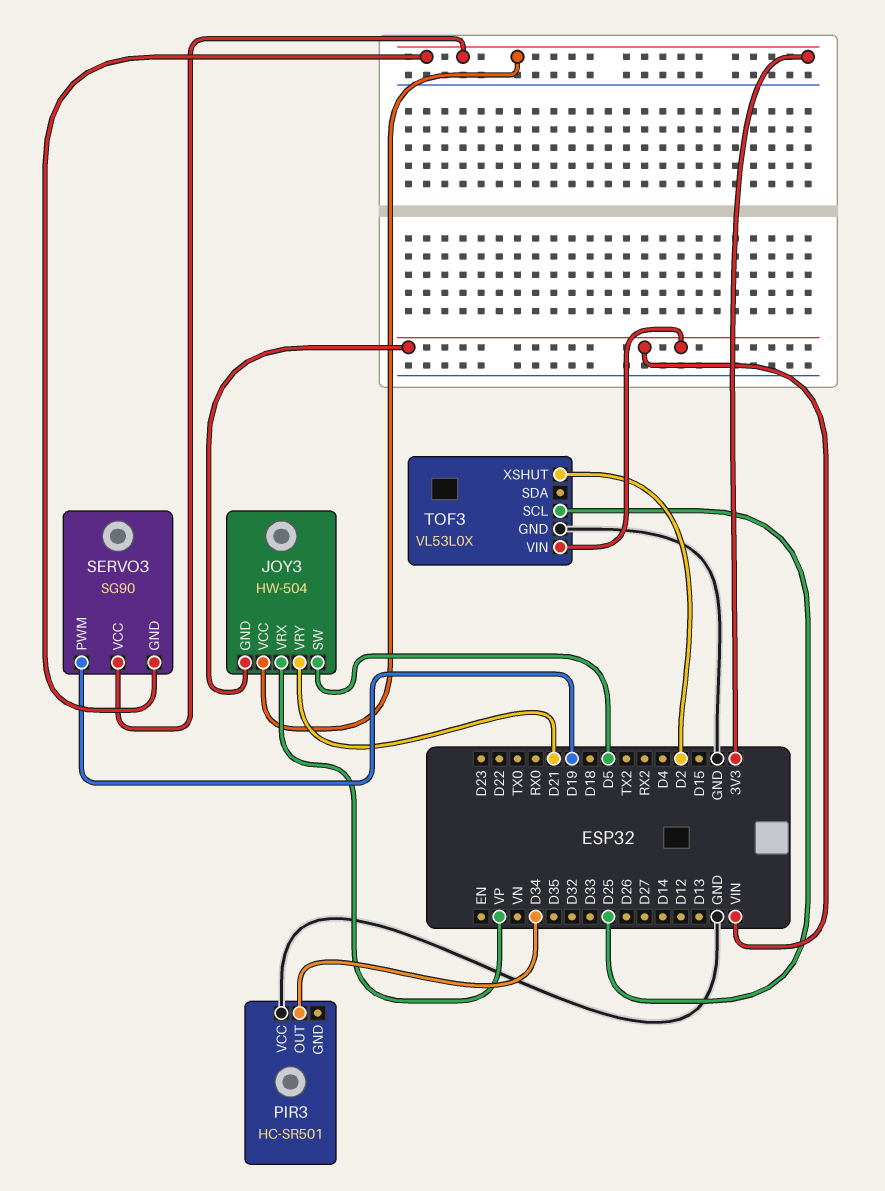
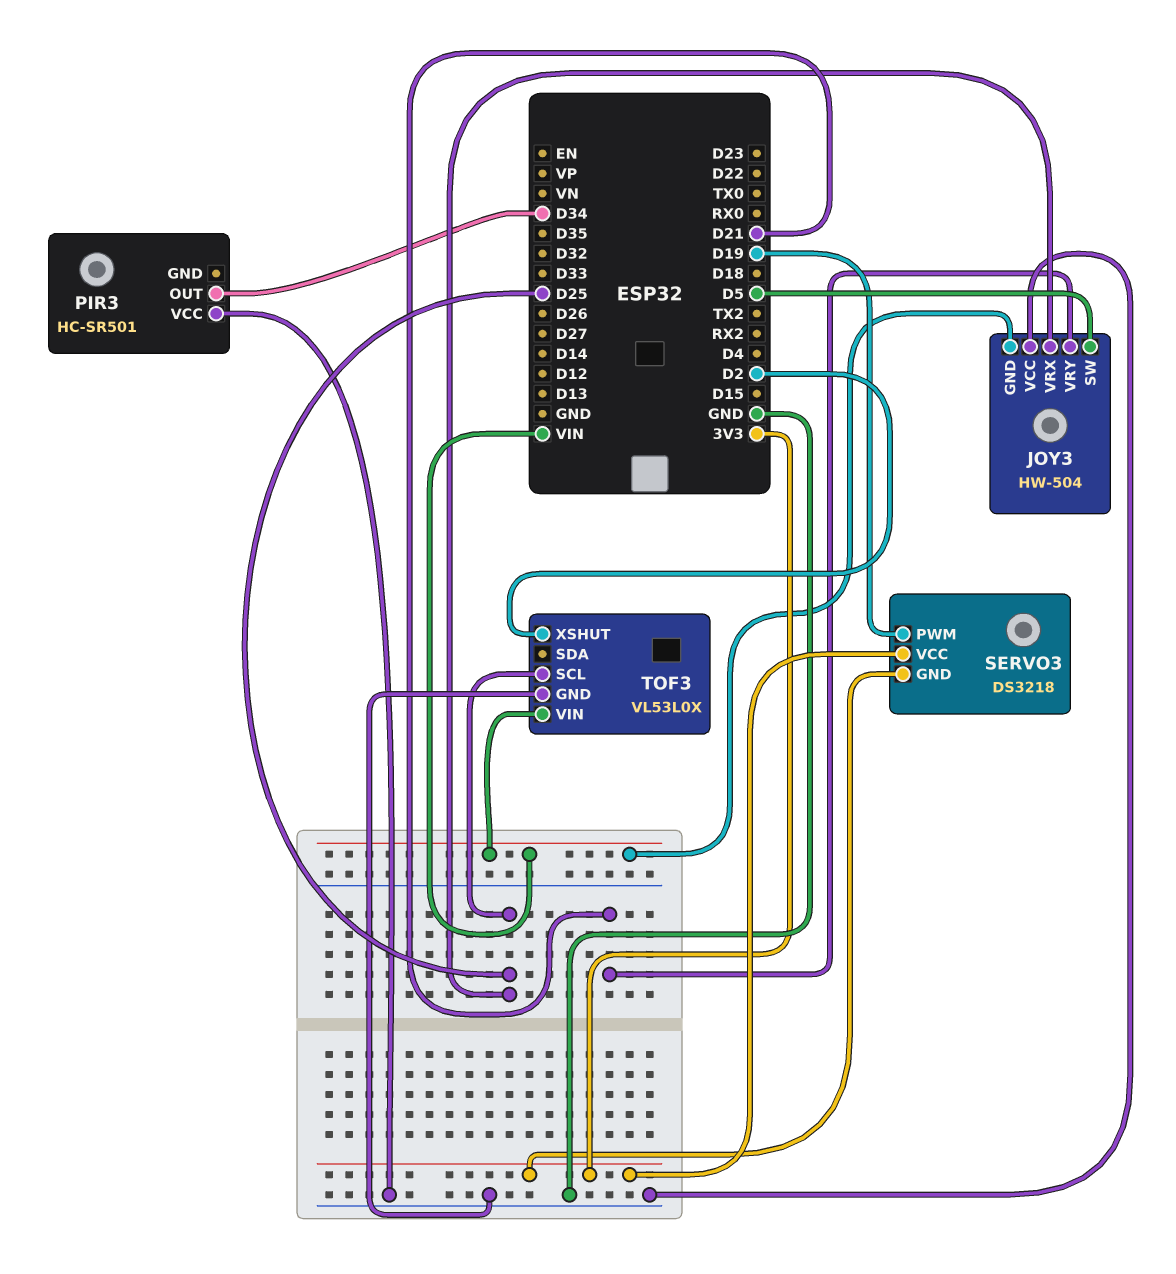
JOY3 pin VCC: 3V3 -> GND
JOY3 pin VRX: VP -> D25
SERVO3: SG90 -> DS3218

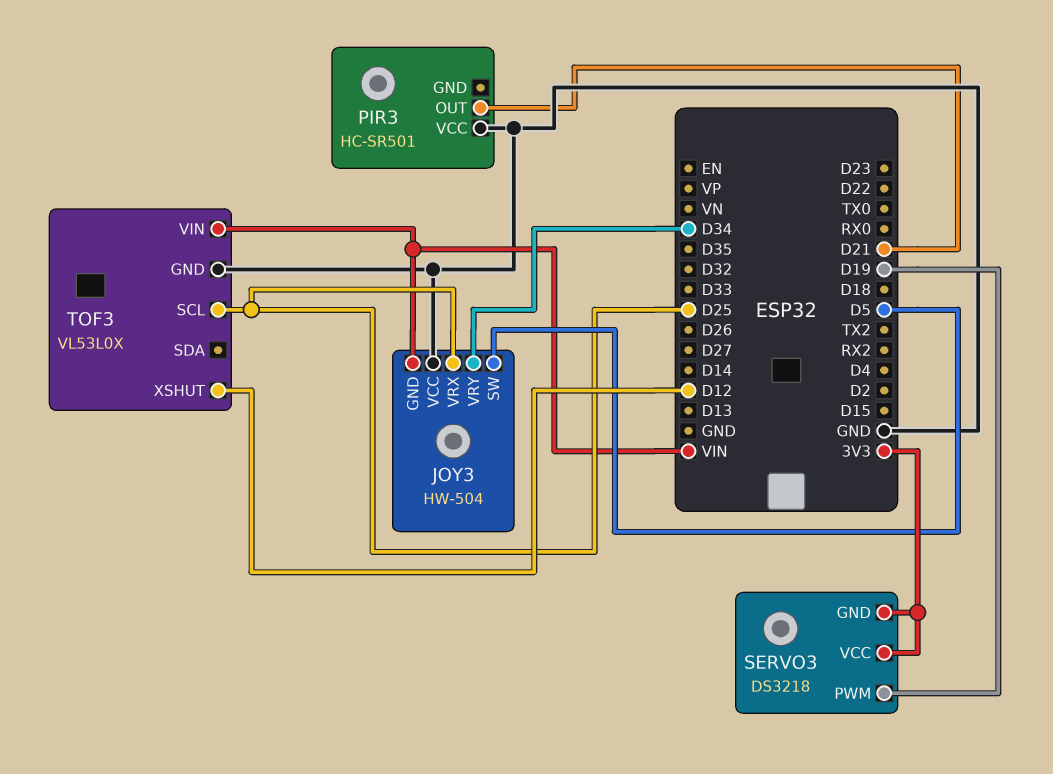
JOY3 pin VRY: D21 -> D34
PIR3 pin OUT: D34 -> D21
TOF3 pin XSHUT: D2 -> D12

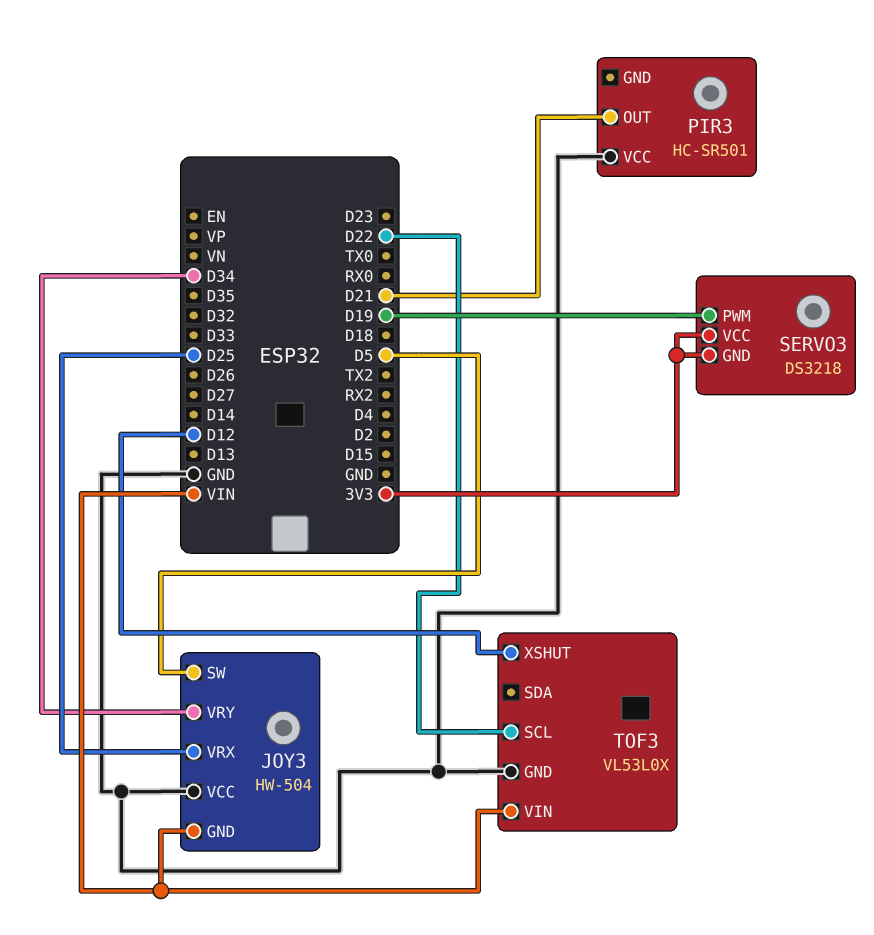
TOF3 pin SCL: D25 -> D22

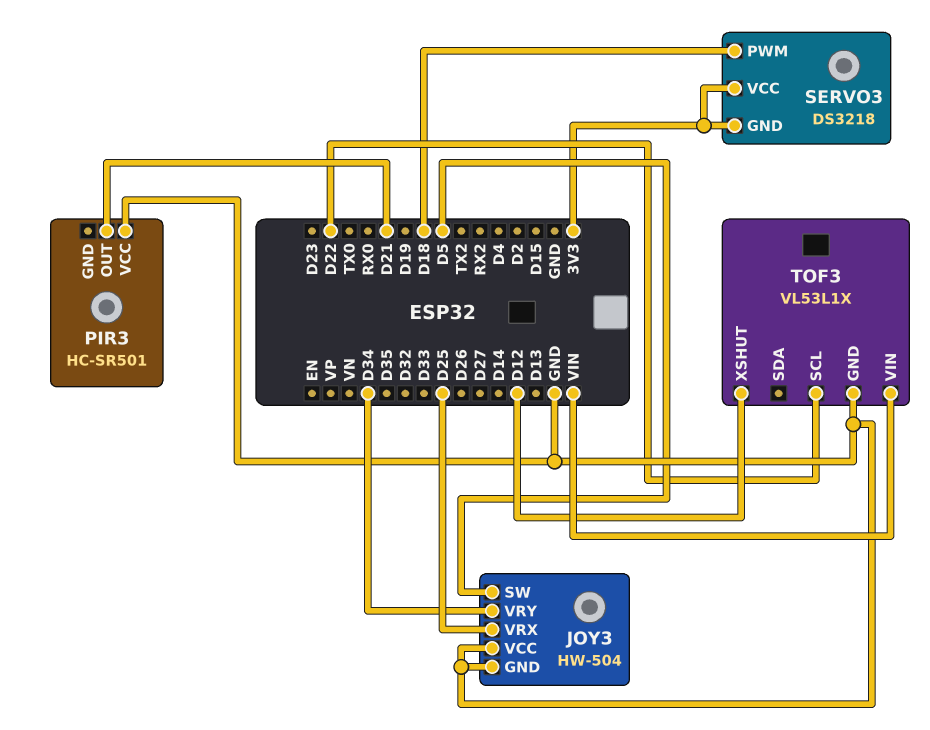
JOY3 pin GND: VIN -> GND
SERVO3 pin PWM: D19 -> D18
TOF3: VL53L0X -> VL53L1X

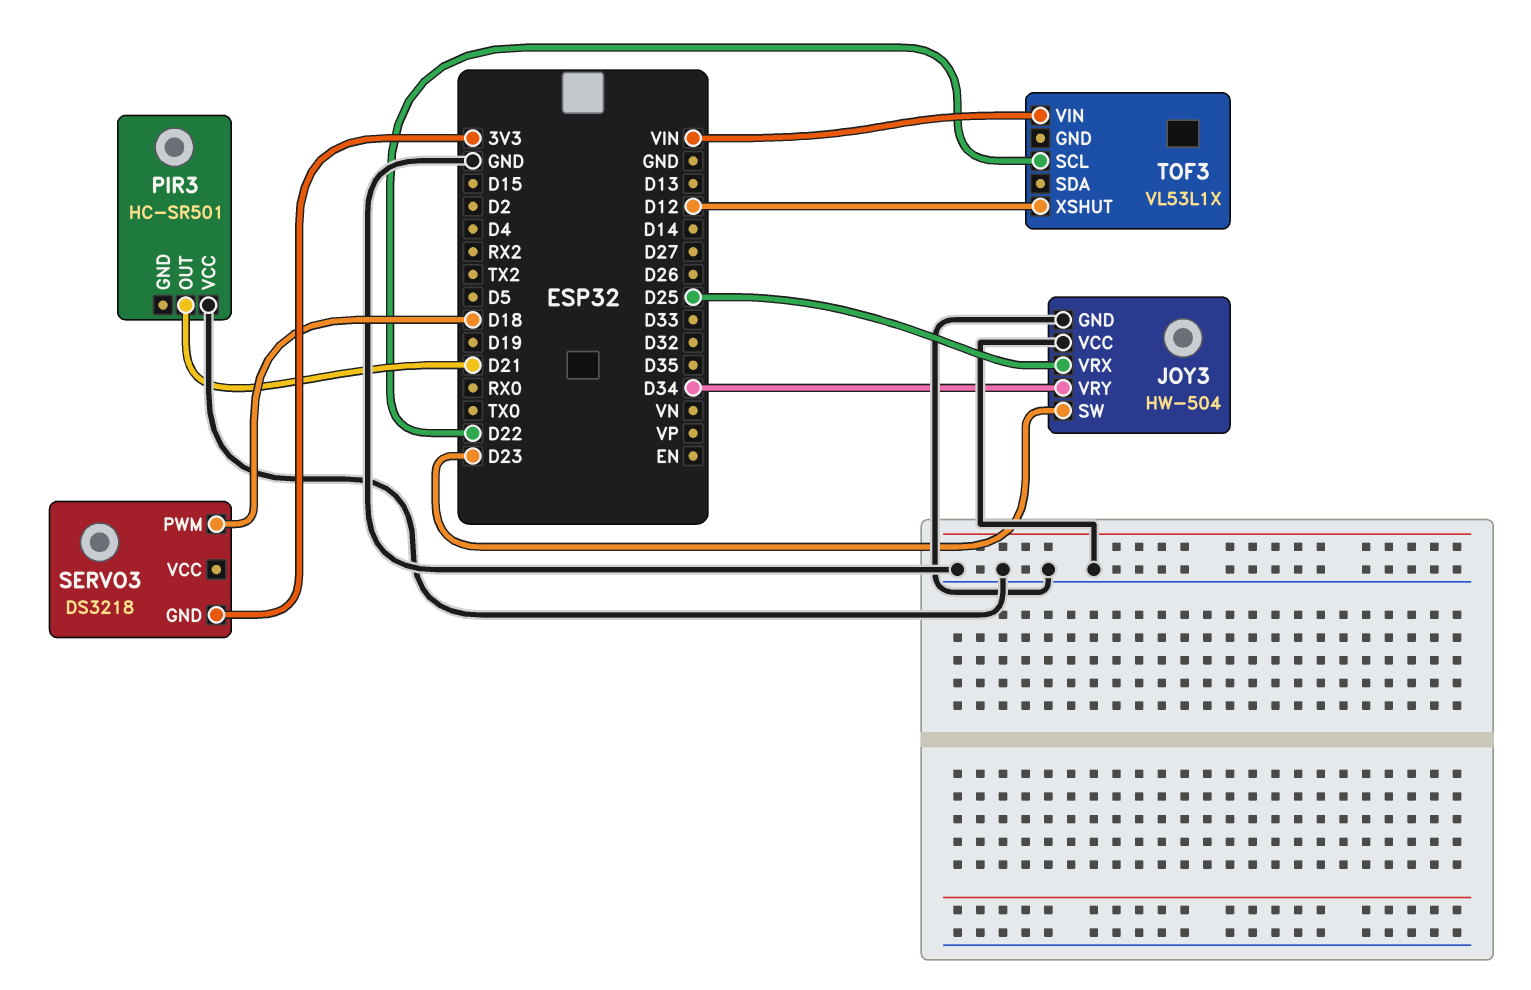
JOY3 pin SW: D5 -> D23
SERVO3 pin VCC: 3V3 -> none
TOF3 pin GND: GND -> none

